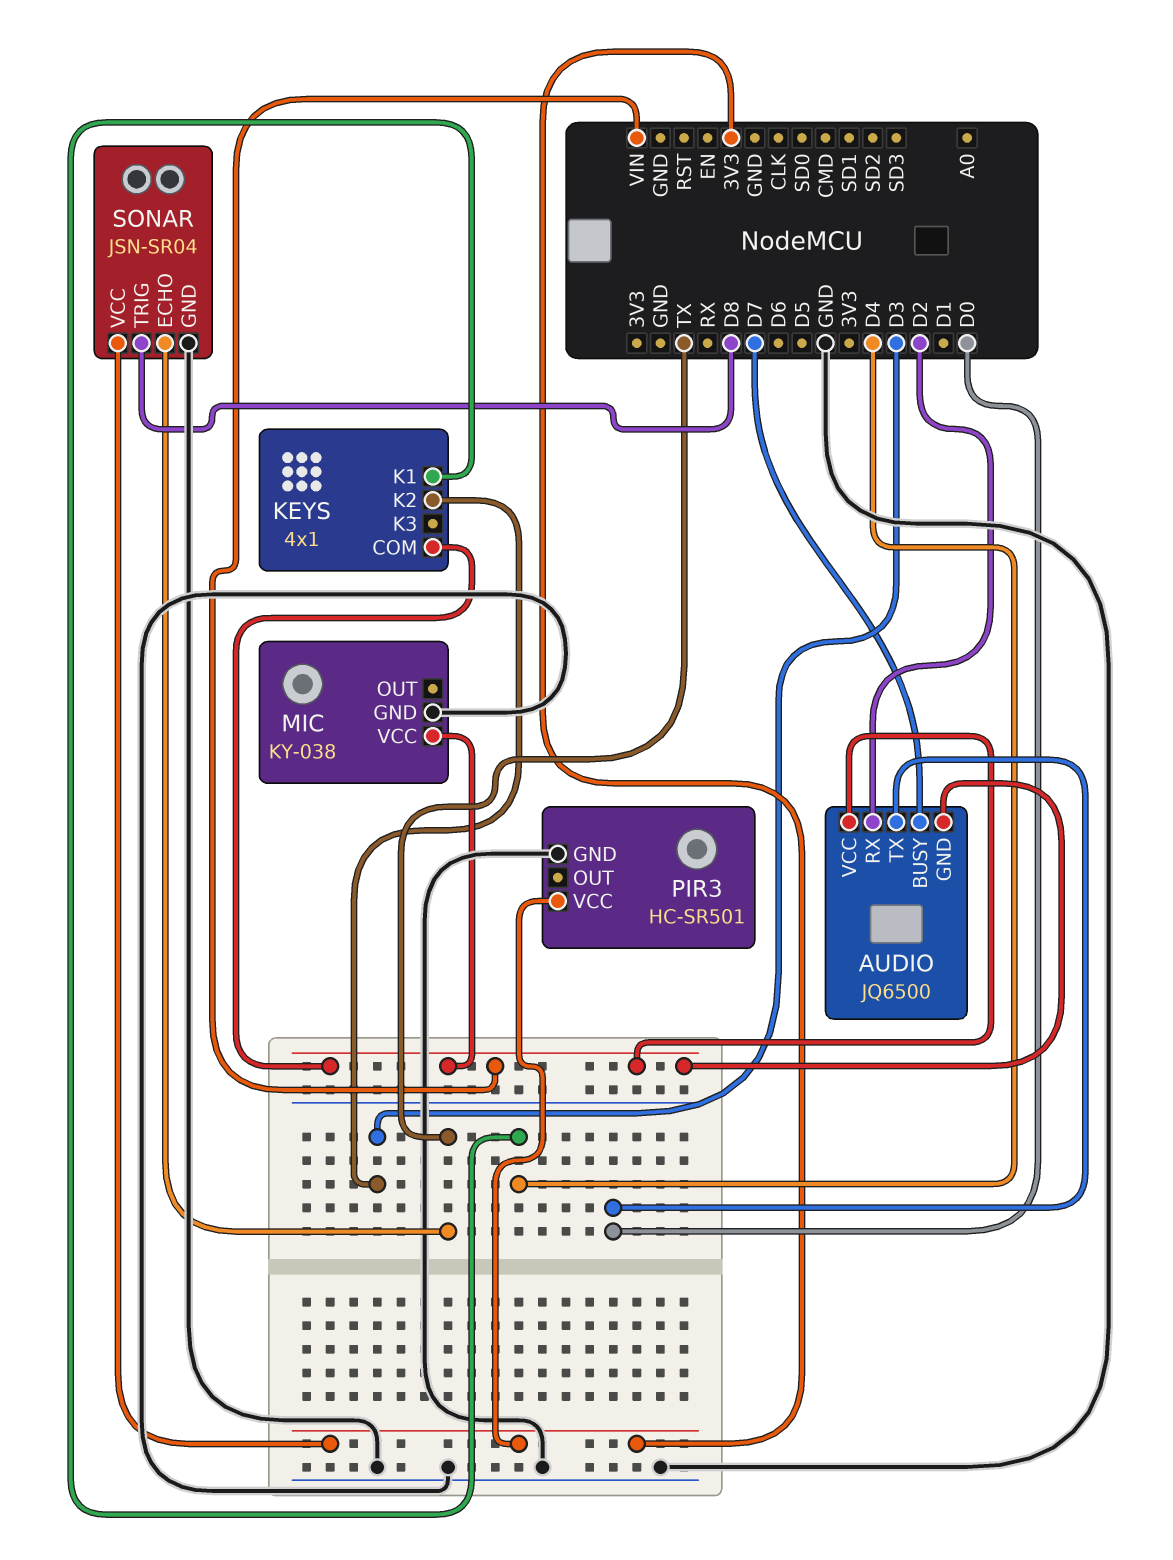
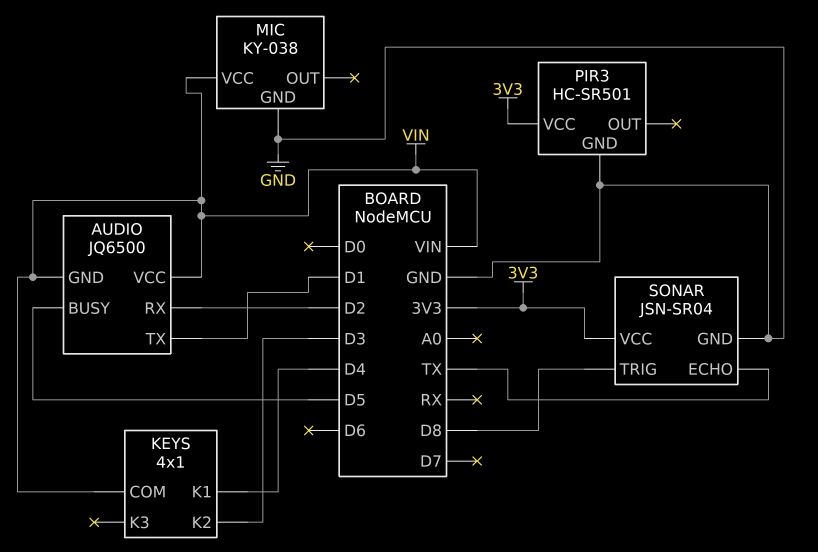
AUDIO pin BUSY: D7 -> D5
AUDIO pin TX: D0 -> D1

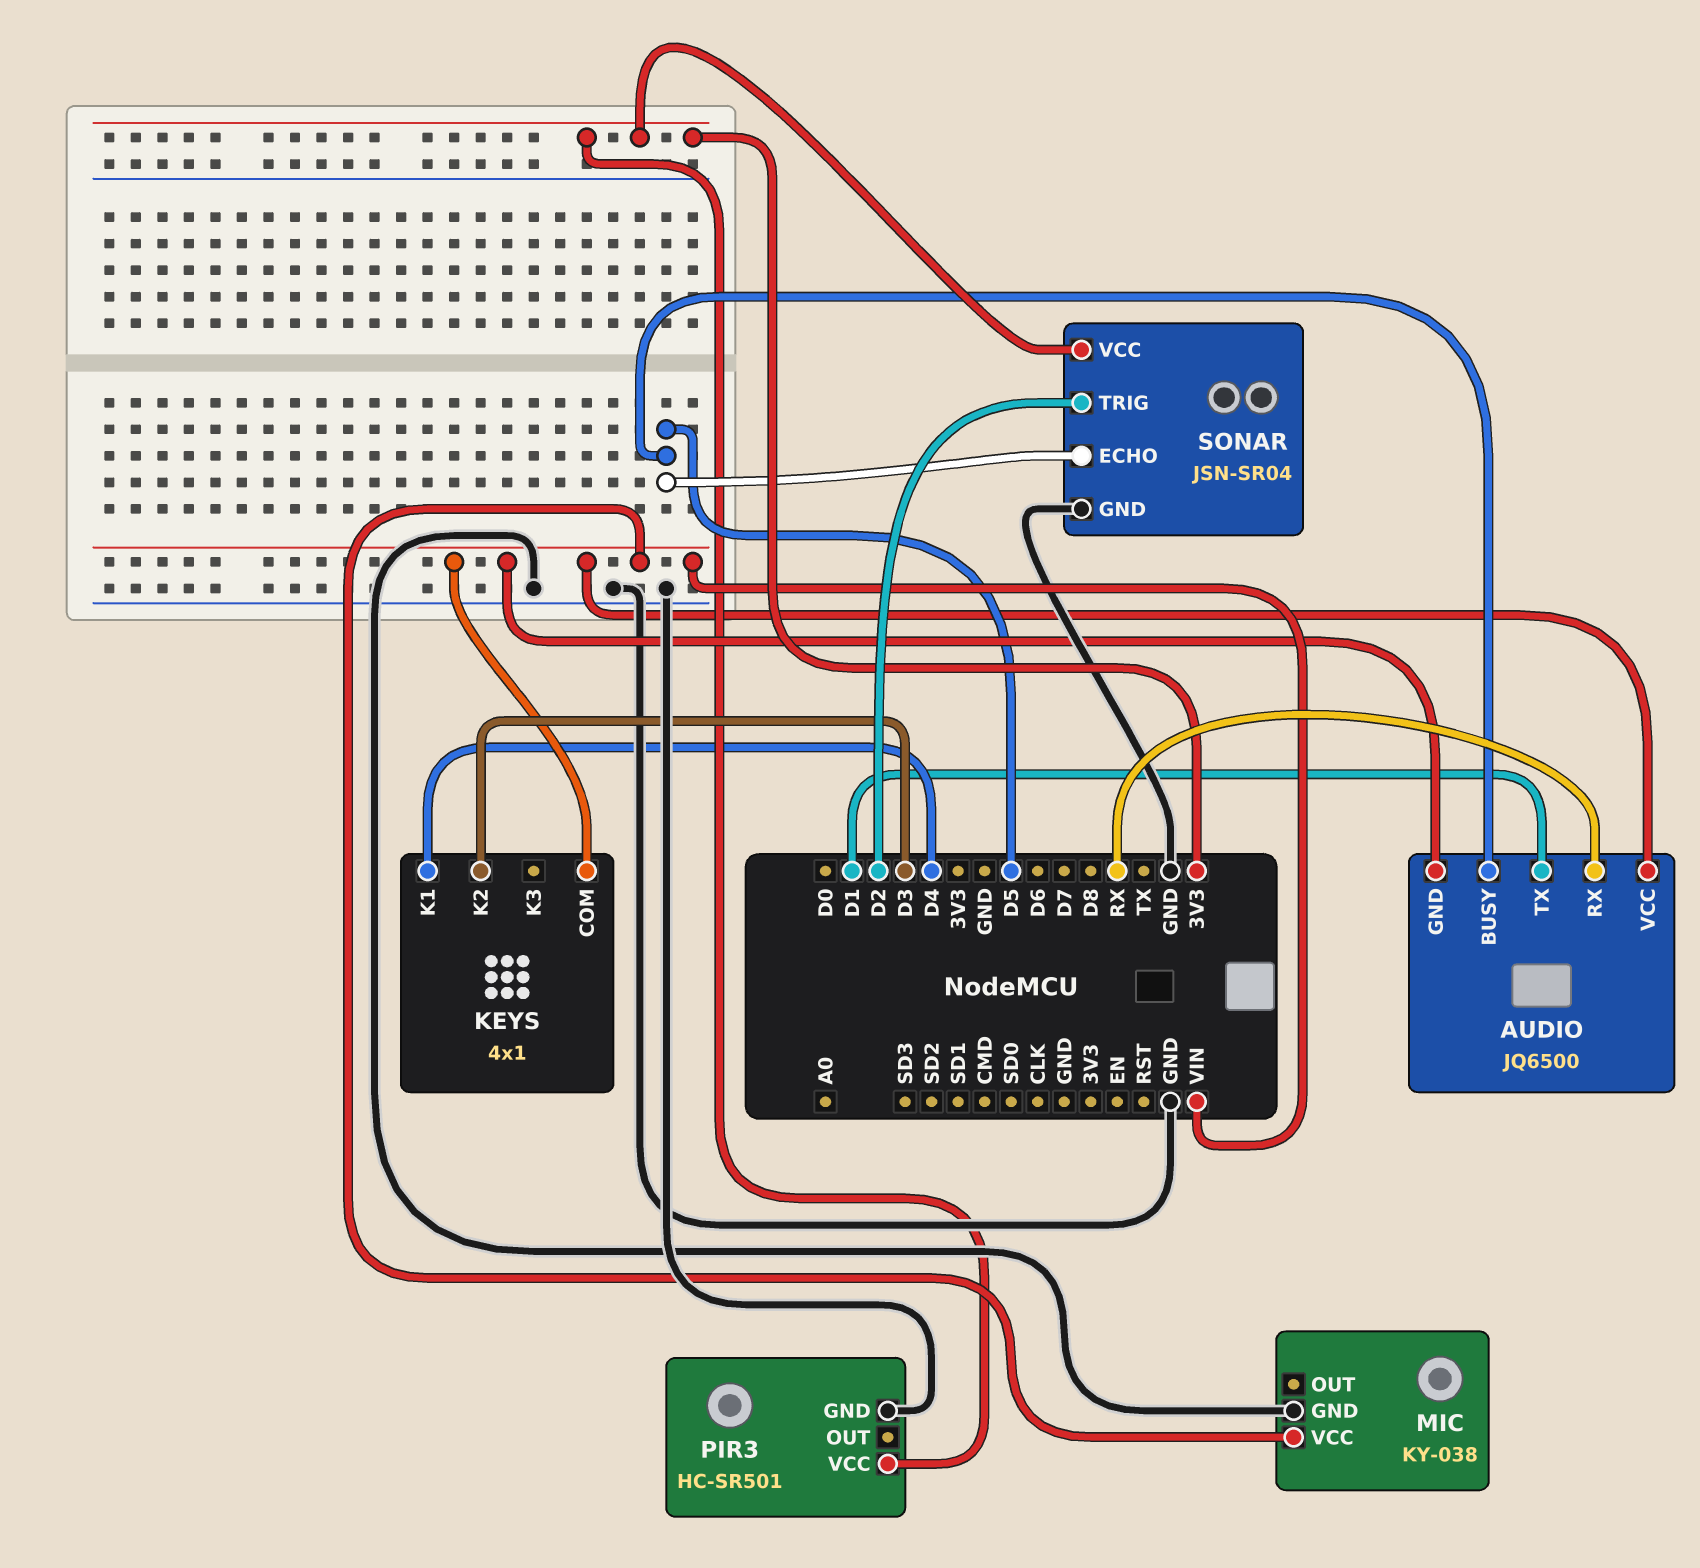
AUDIO pin RX: D2 -> RX
SONAR pin ECHO: TX -> D5
SONAR pin TRIG: D8 -> D2

